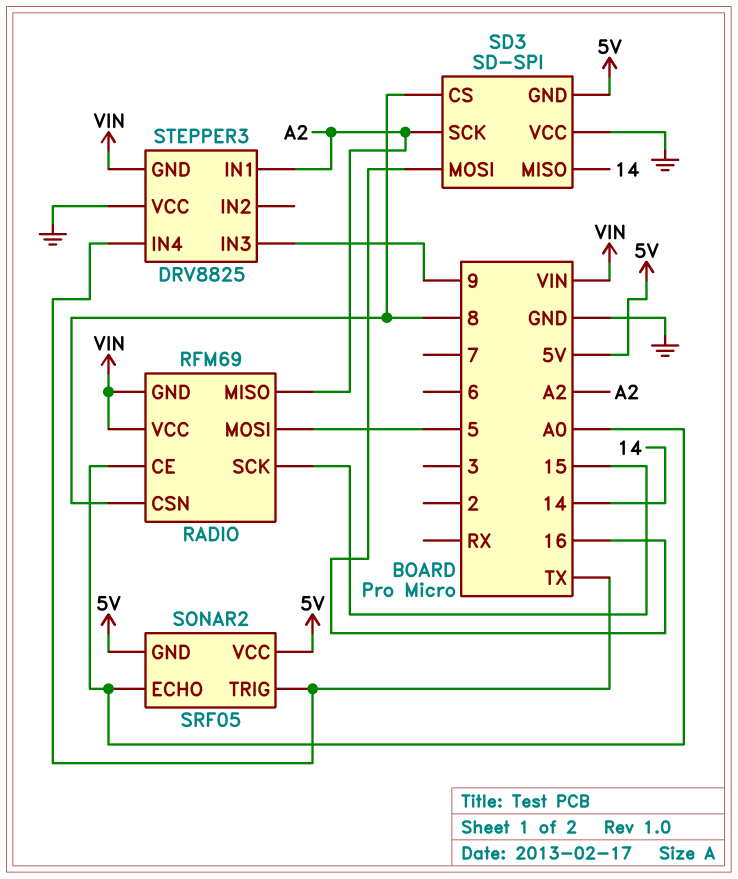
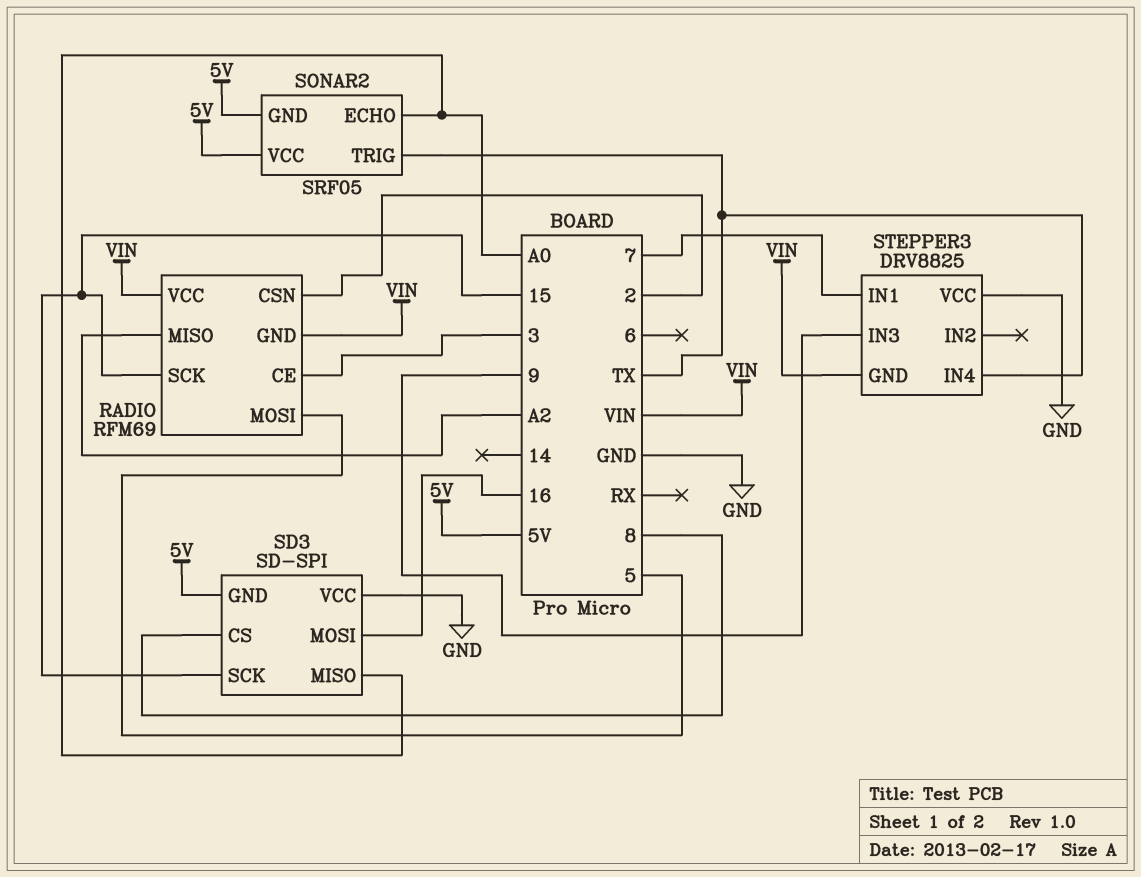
RADIO pin CE: A0 -> 3
RADIO pin CSN: 8 -> 2
SD3 pin MISO: 14 -> A0
SD3 pin SCK: A2 -> 15
STEPPER3 pin IN1: A2 -> 7

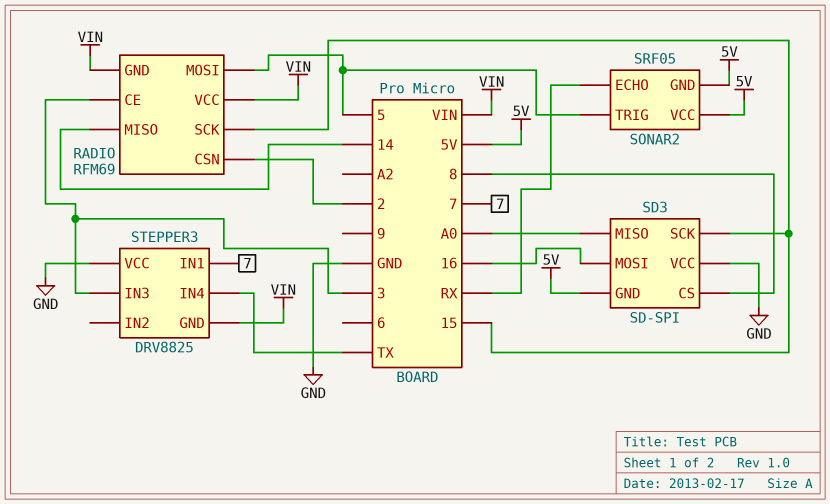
RADIO pin MISO: A2 -> 14
SONAR2 pin ECHO: A0 -> RX
SONAR2 pin TRIG: TX -> 5
STEPPER3 pin IN3: 9 -> 3

